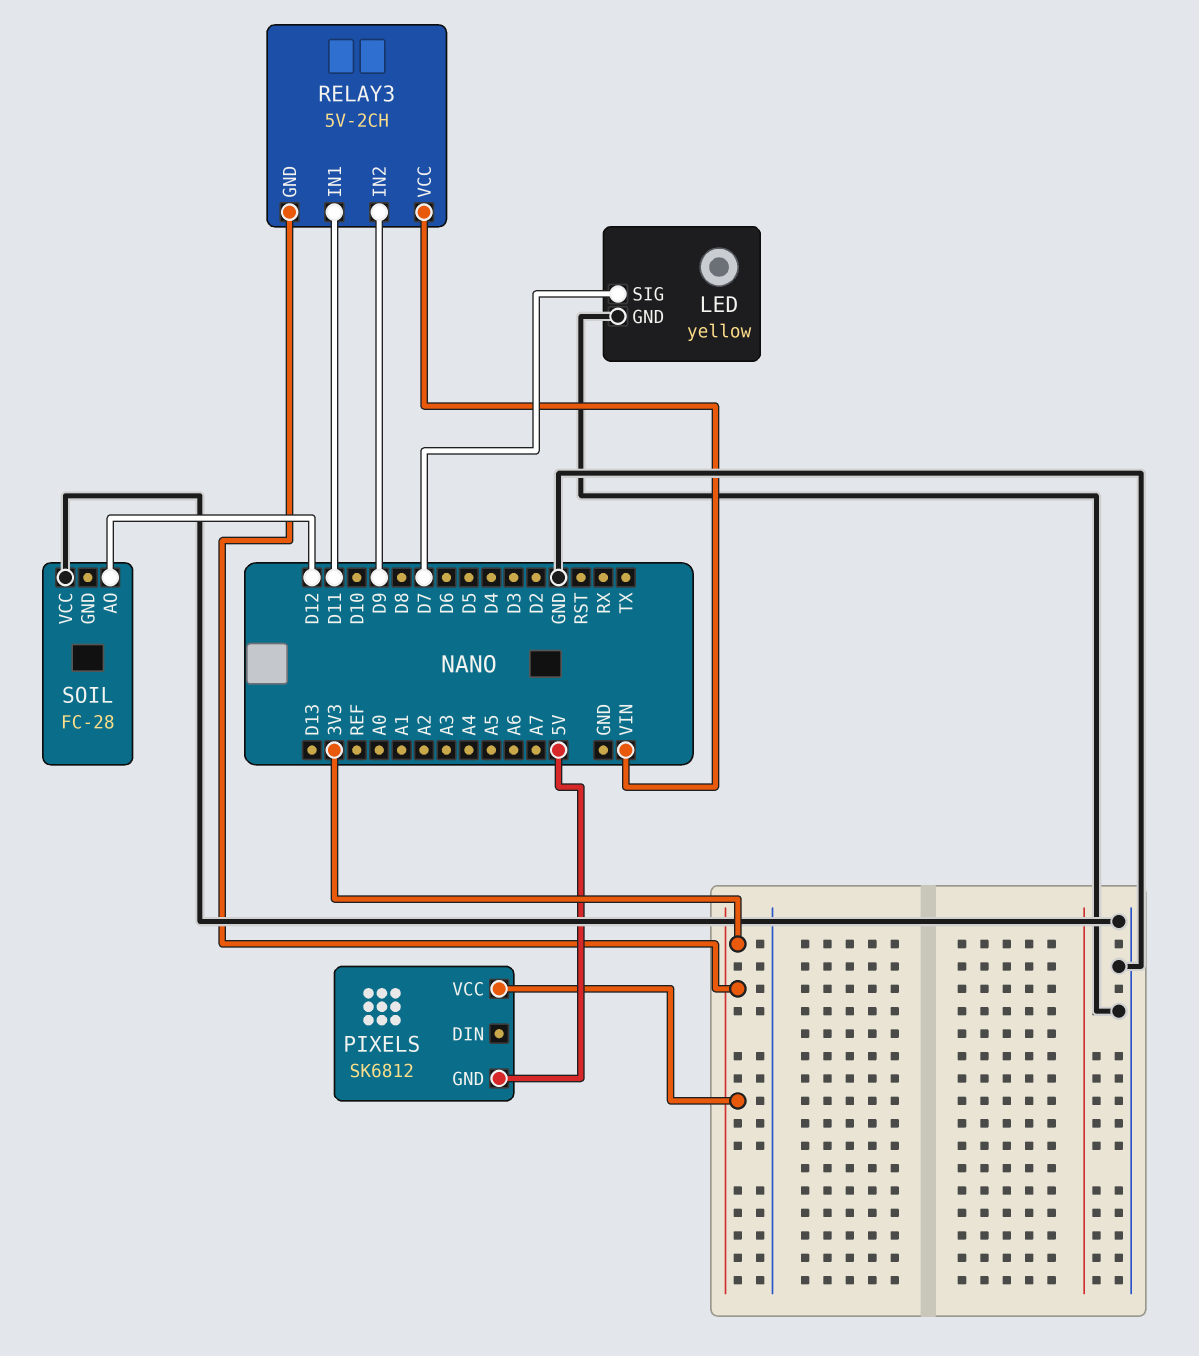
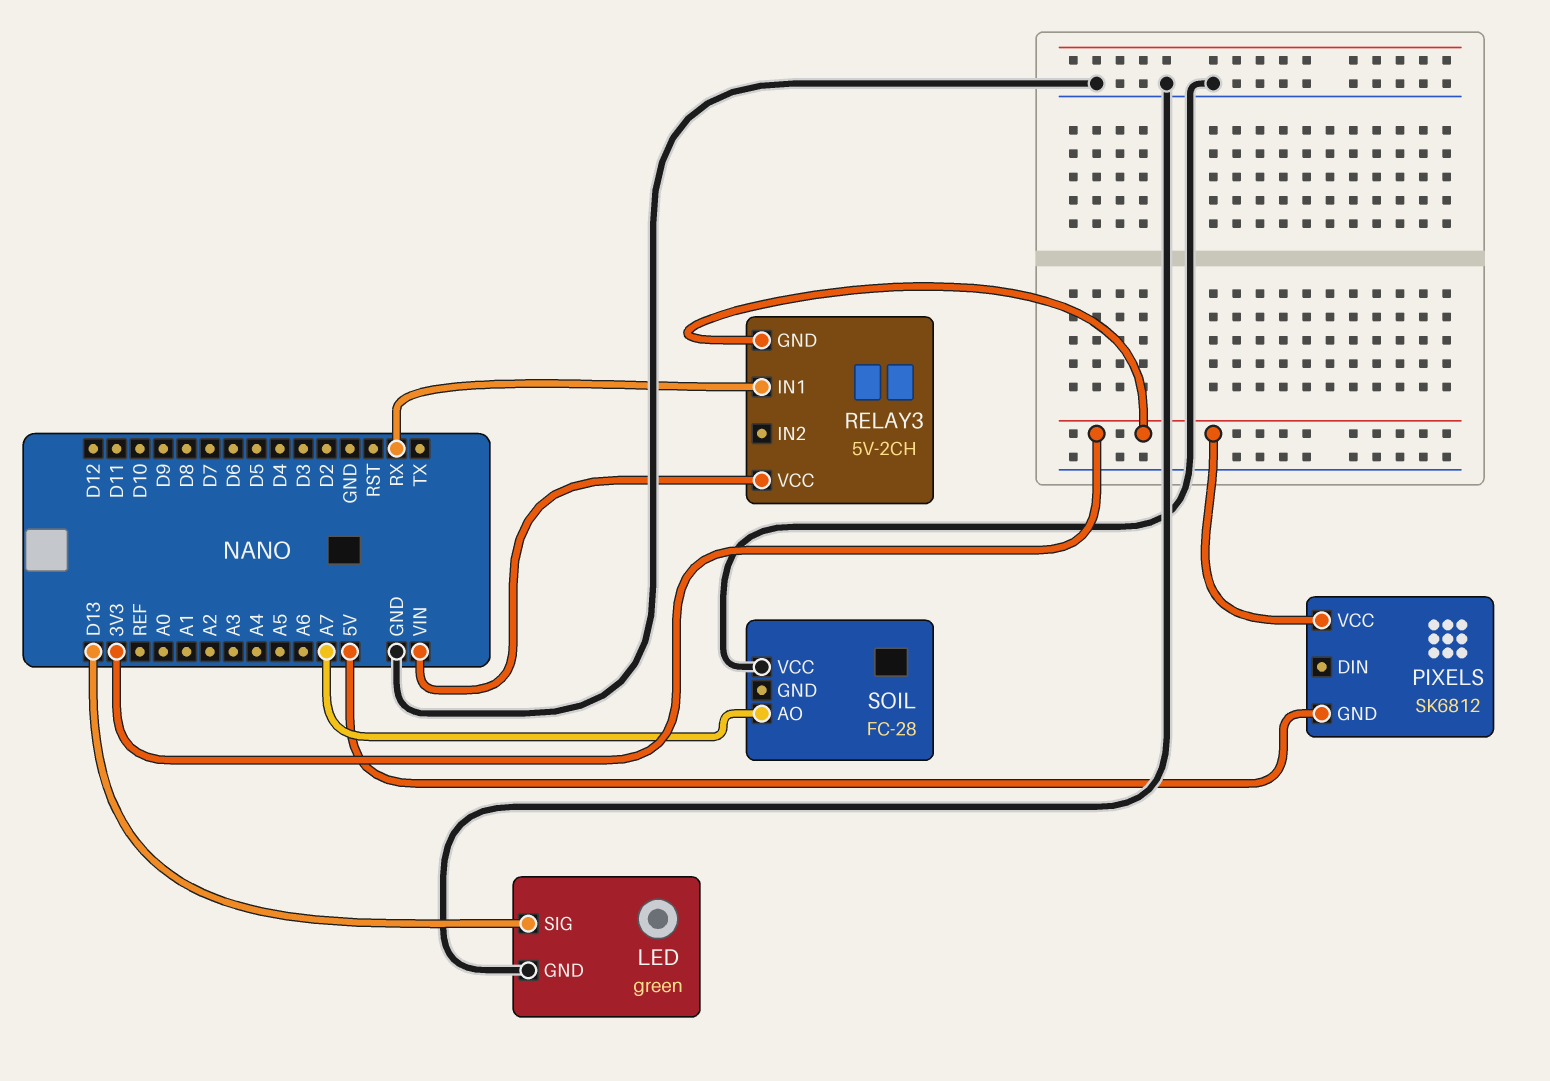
LED: yellow -> green
LED pin SIG: D7 -> D13
RELAY3 pin IN1: D11 -> RX
RELAY3 pin IN2: D9 -> none
SOIL pin AO: D12 -> A7

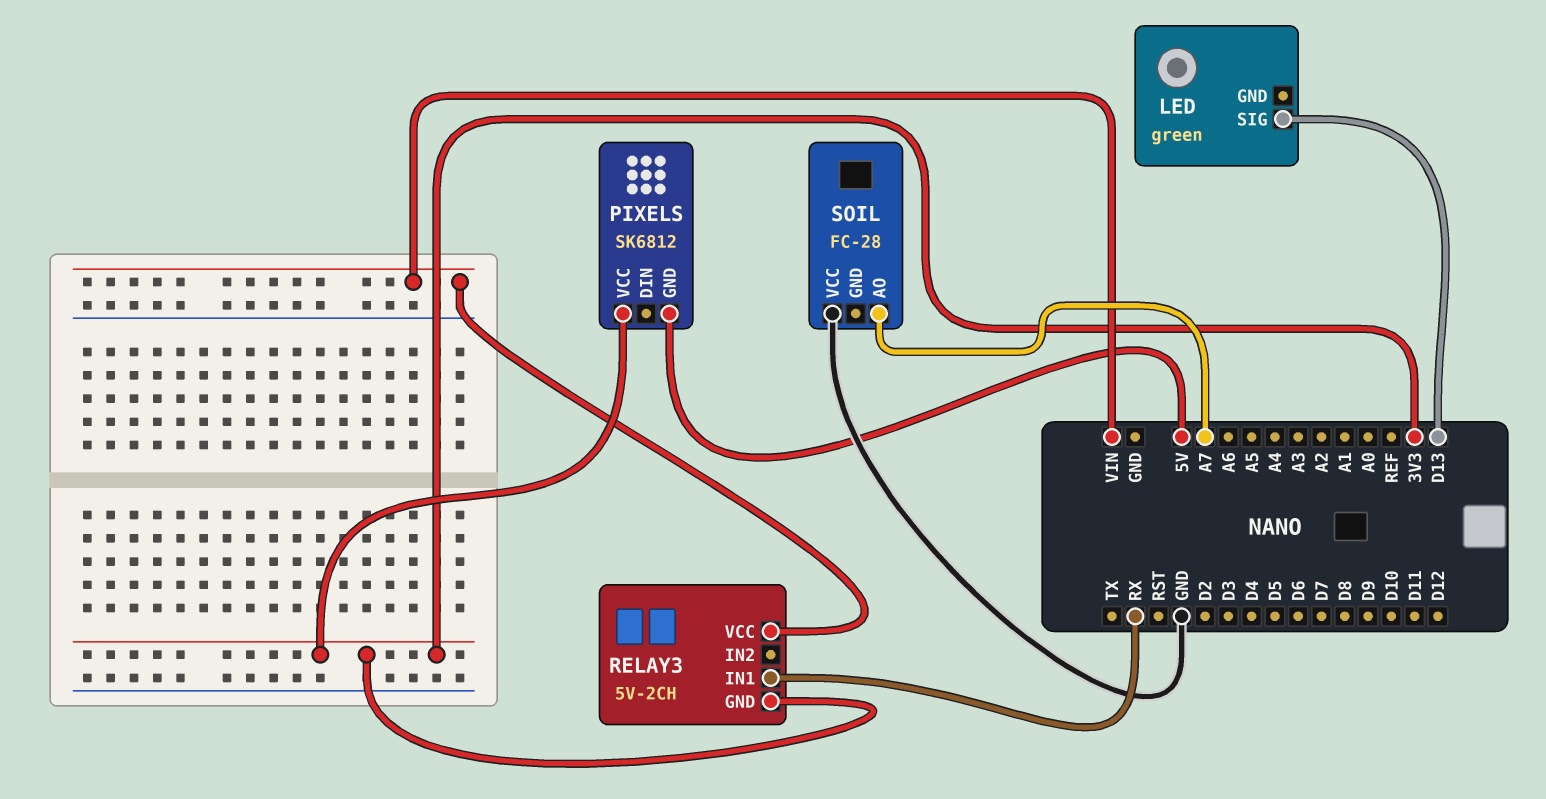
LED pin GND: GND -> none

